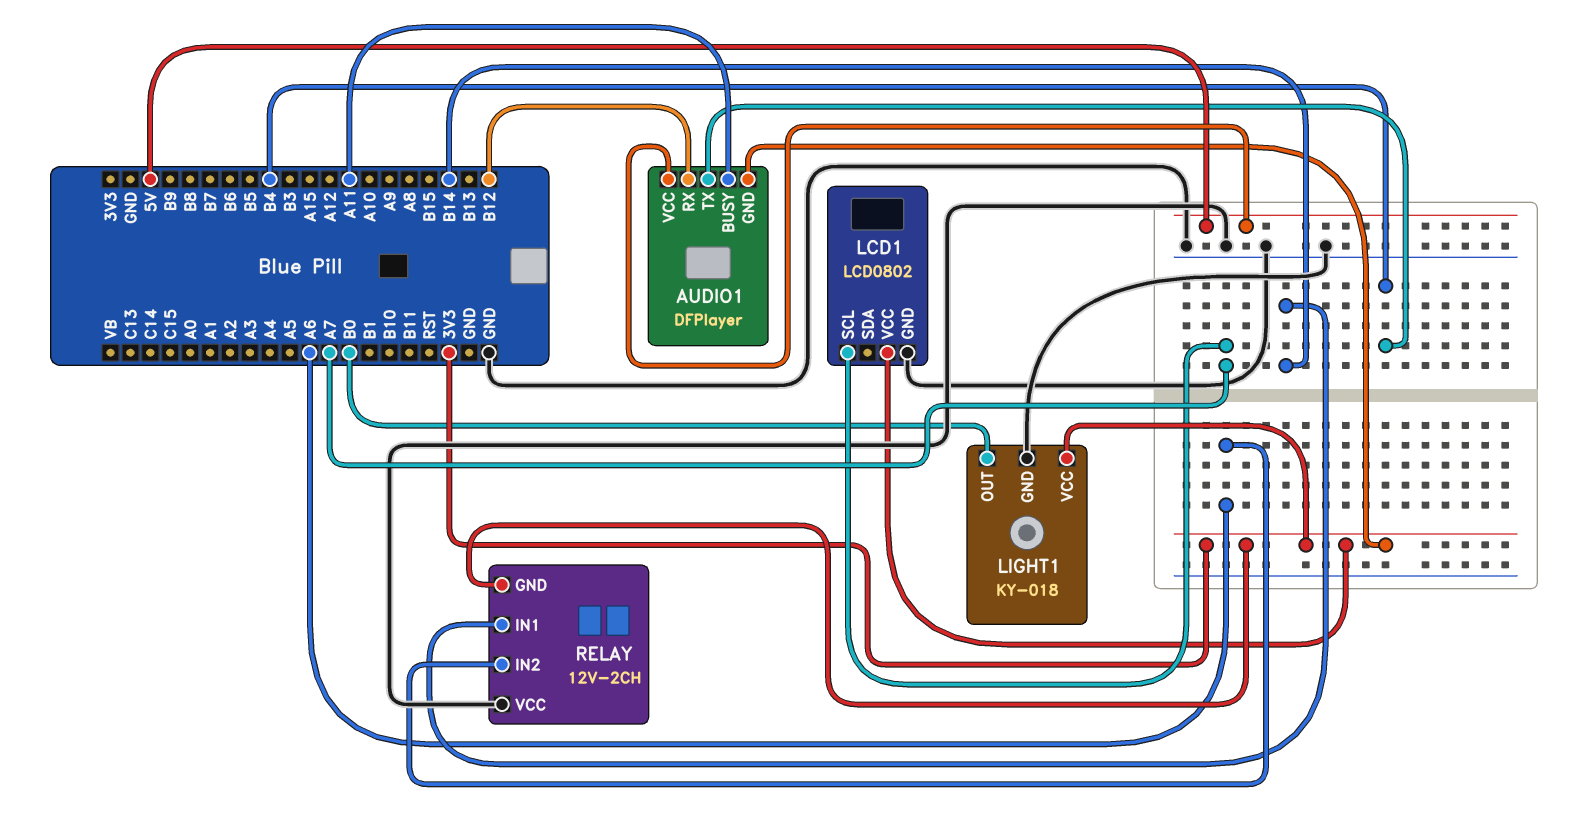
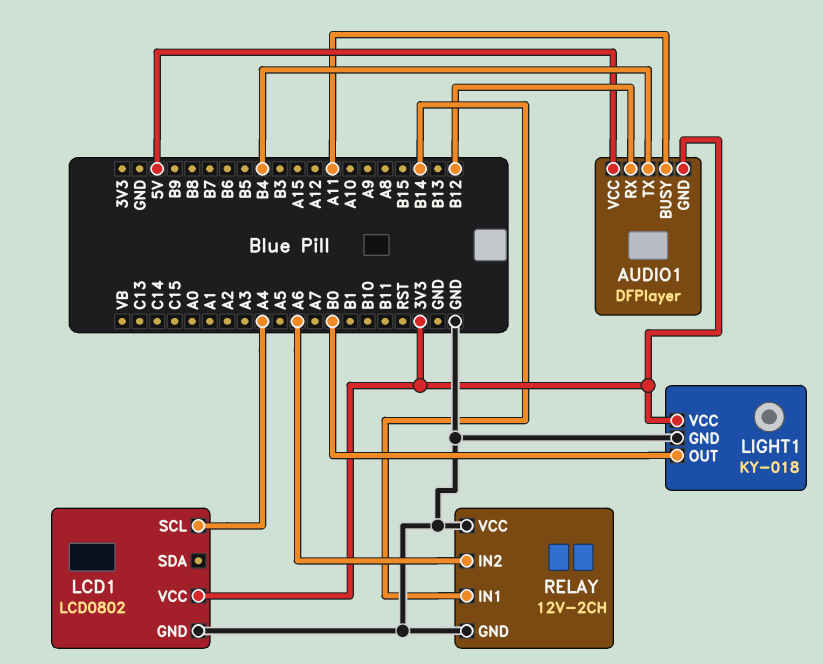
LCD1 pin SCL: A7 -> A4
RELAY pin GND: 3V3 -> GND

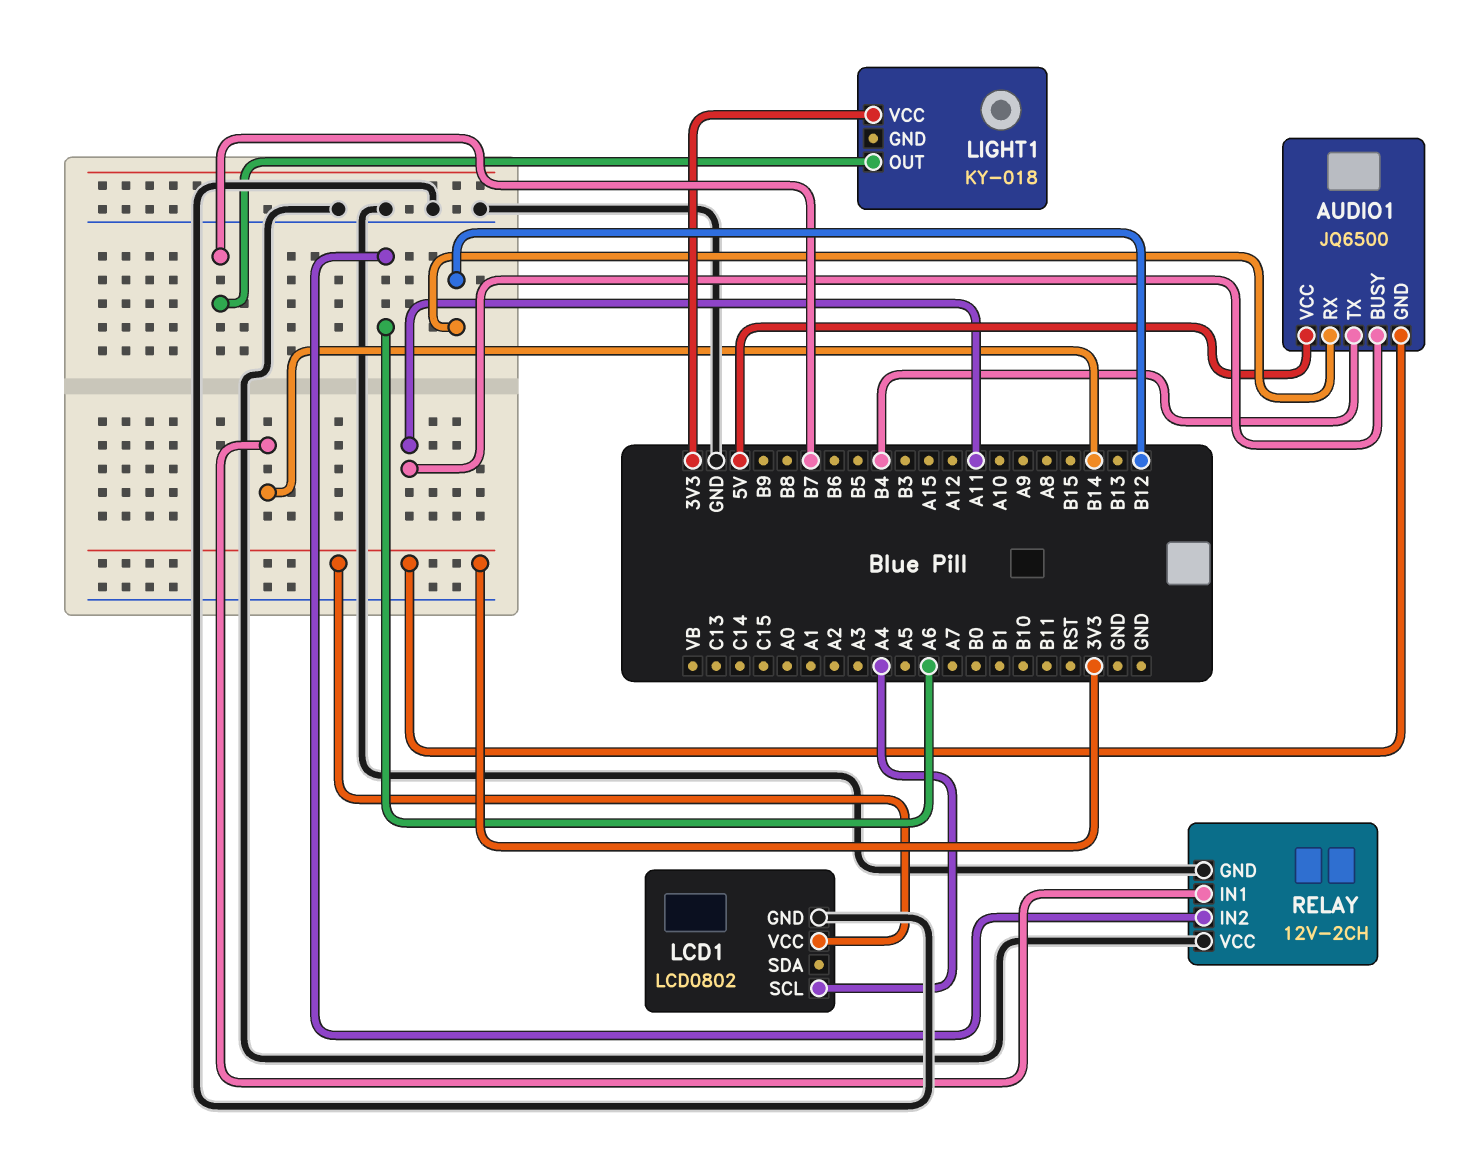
AUDIO1: DFPlayer -> JQ6500
LIGHT1 pin GND: GND -> none
LIGHT1 pin OUT: B0 -> B7

